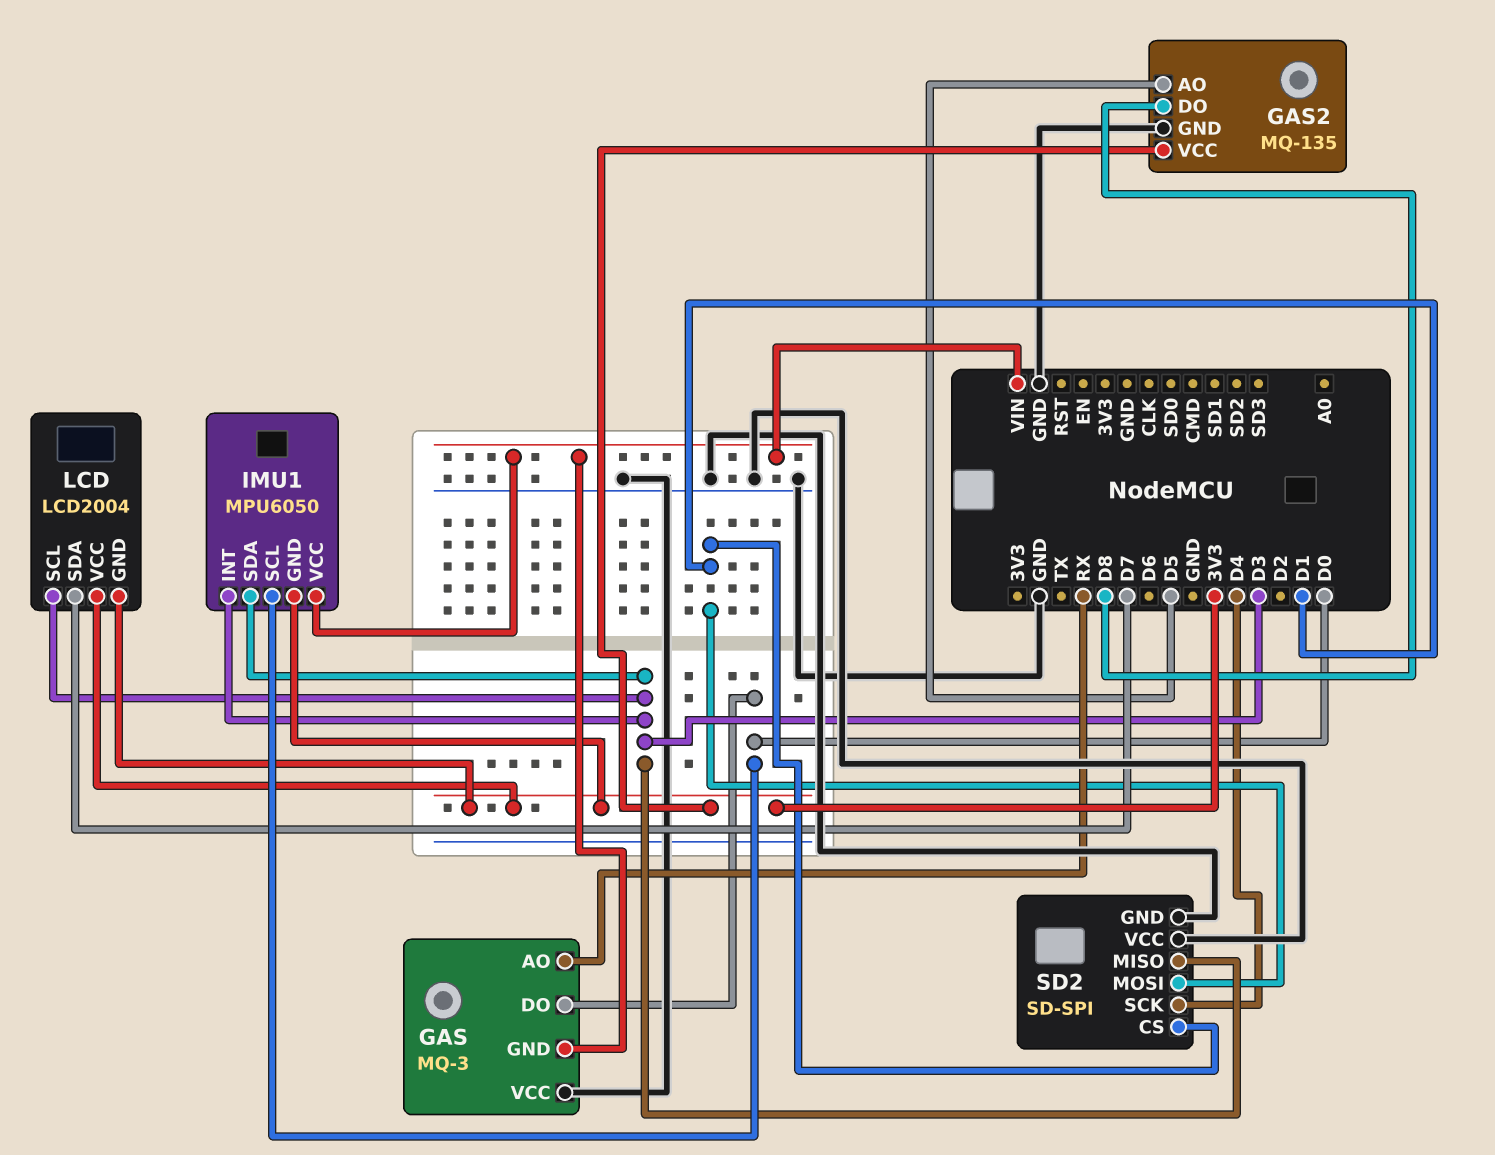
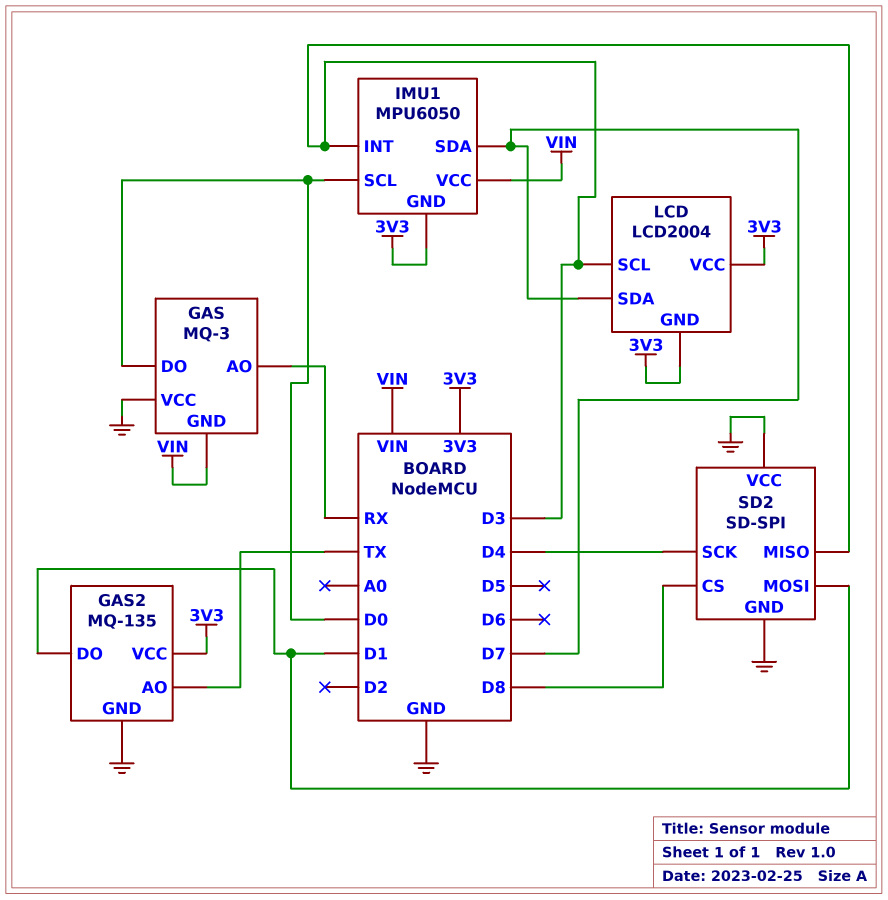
GAS2 pin AO: D5 -> TX
GAS2 pin DO: D8 -> D1
IMU1 pin SDA: D3 -> D7
SD2 pin CS: D1 -> D8

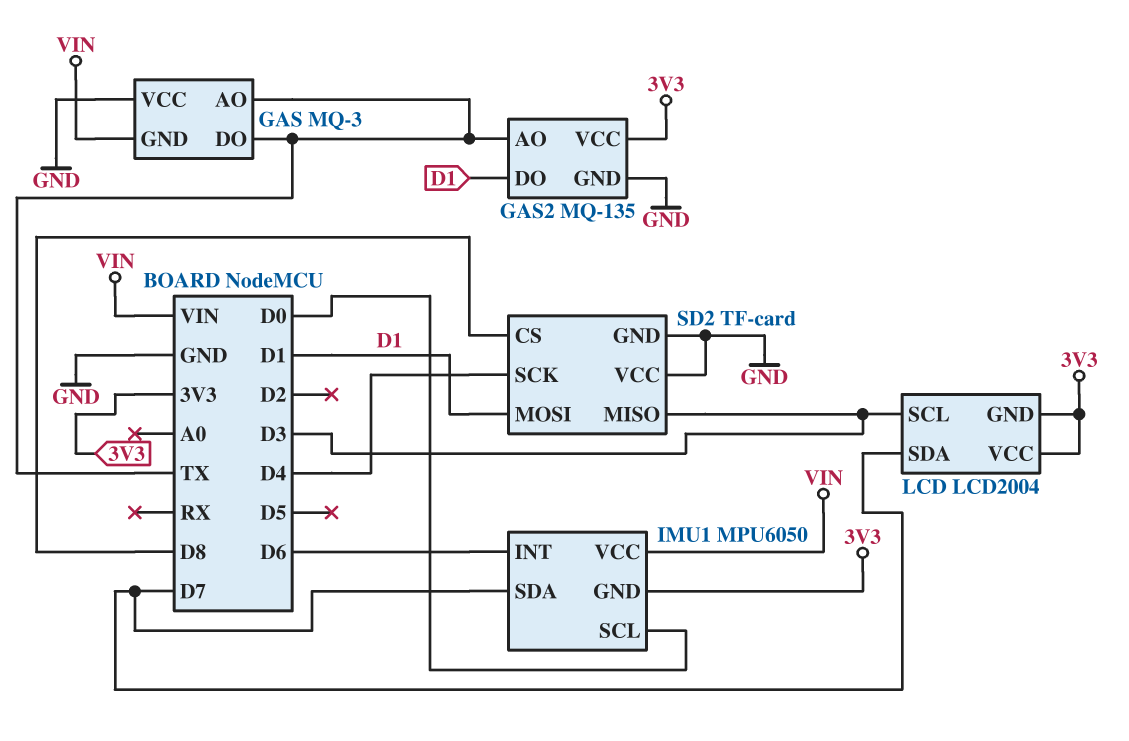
GAS pin AO: RX -> TX
GAS pin DO: D0 -> TX
IMU1 pin INT: D3 -> D6
SD2: SD-SPI -> TF-card

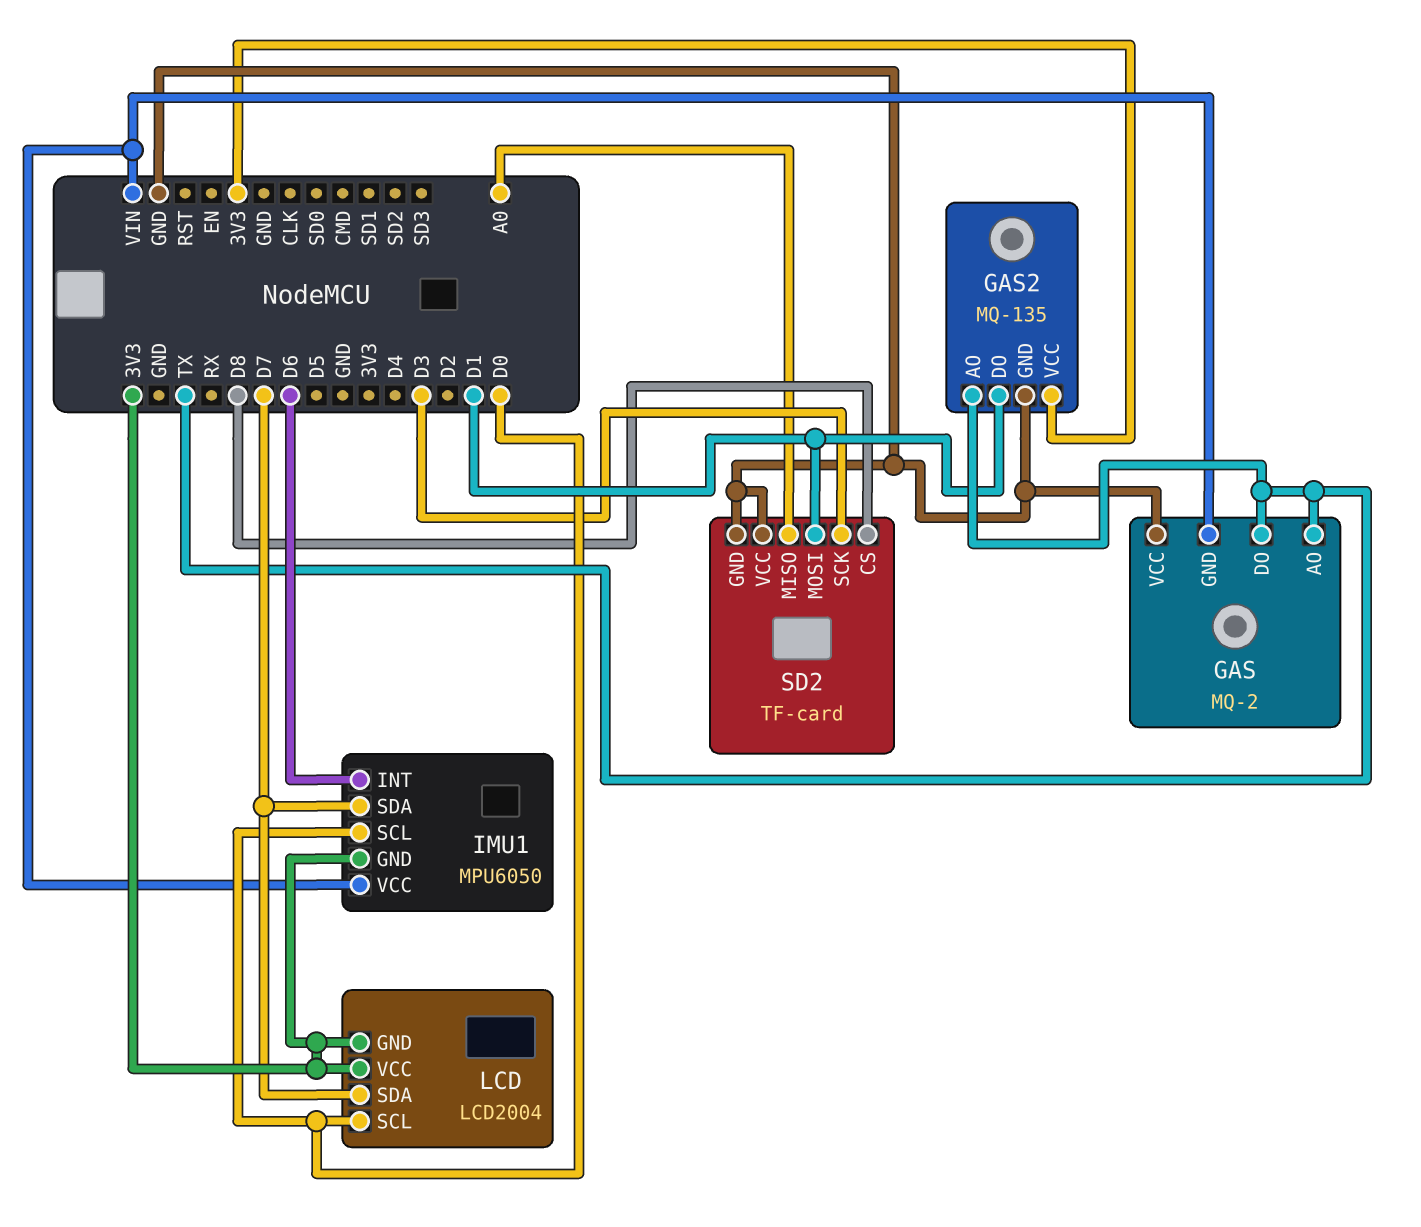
GAS: MQ-3 -> MQ-2
LCD pin SCL: D3 -> D0
SD2 pin MISO: D3 -> A0
SD2 pin SCK: D4 -> D3

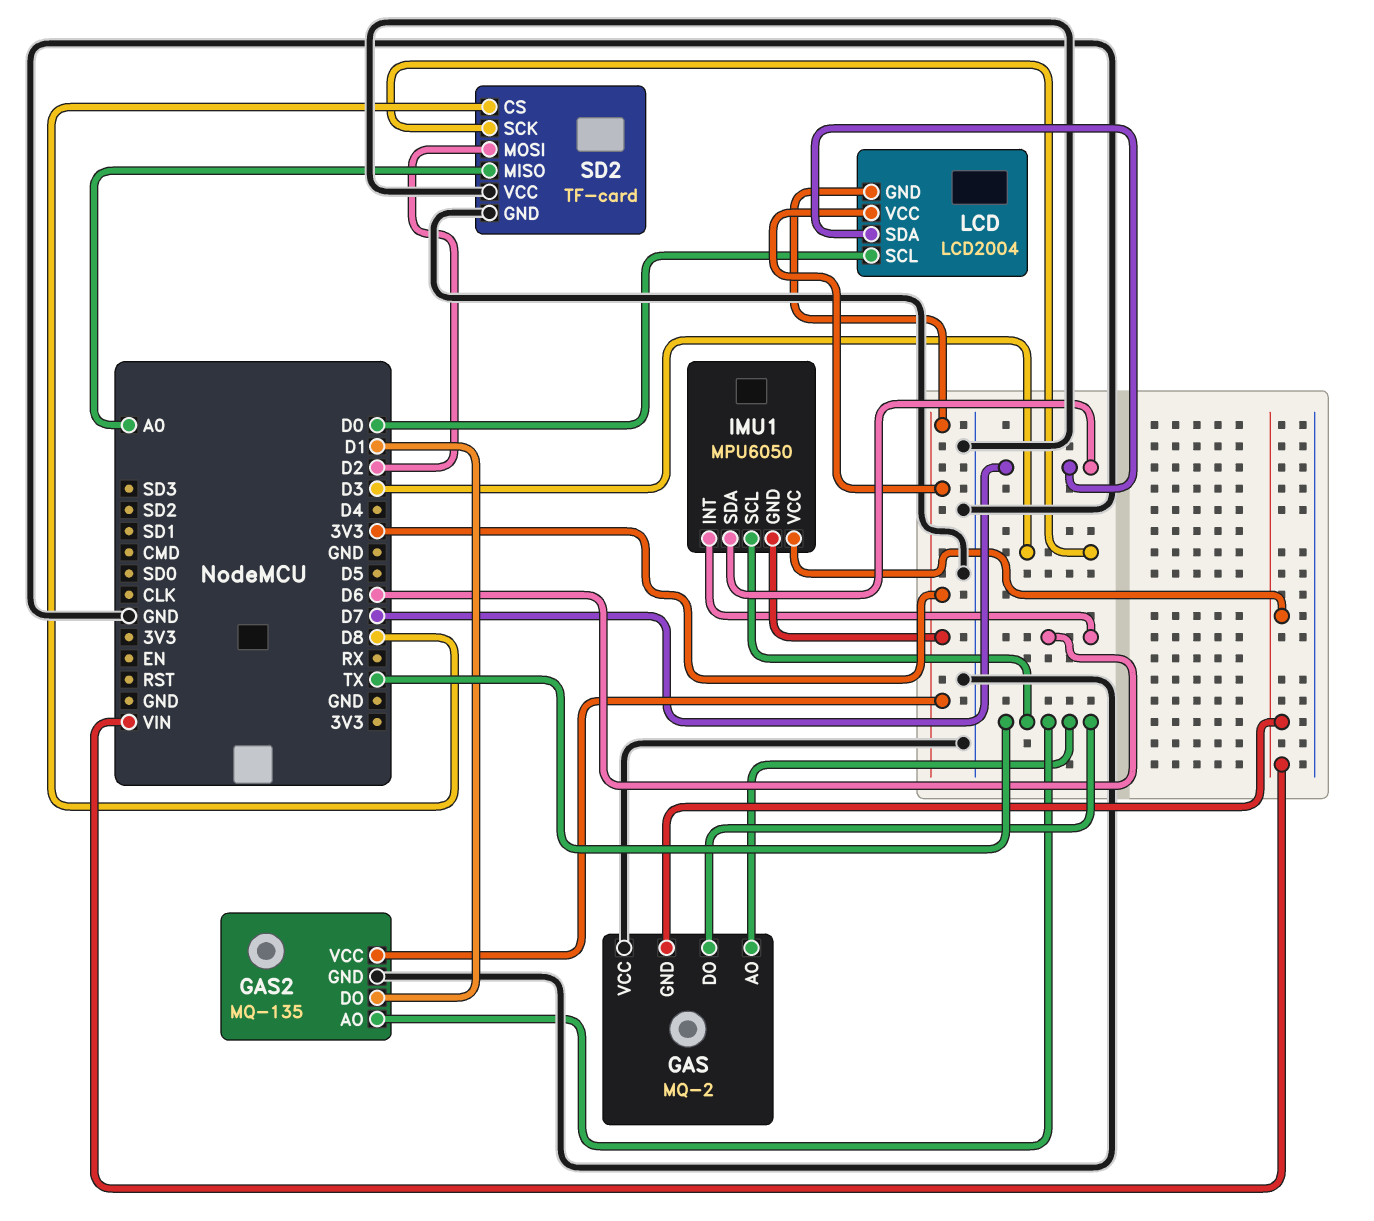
IMU1 pin SCL: D0 -> TX
SD2 pin MOSI: D1 -> D2

